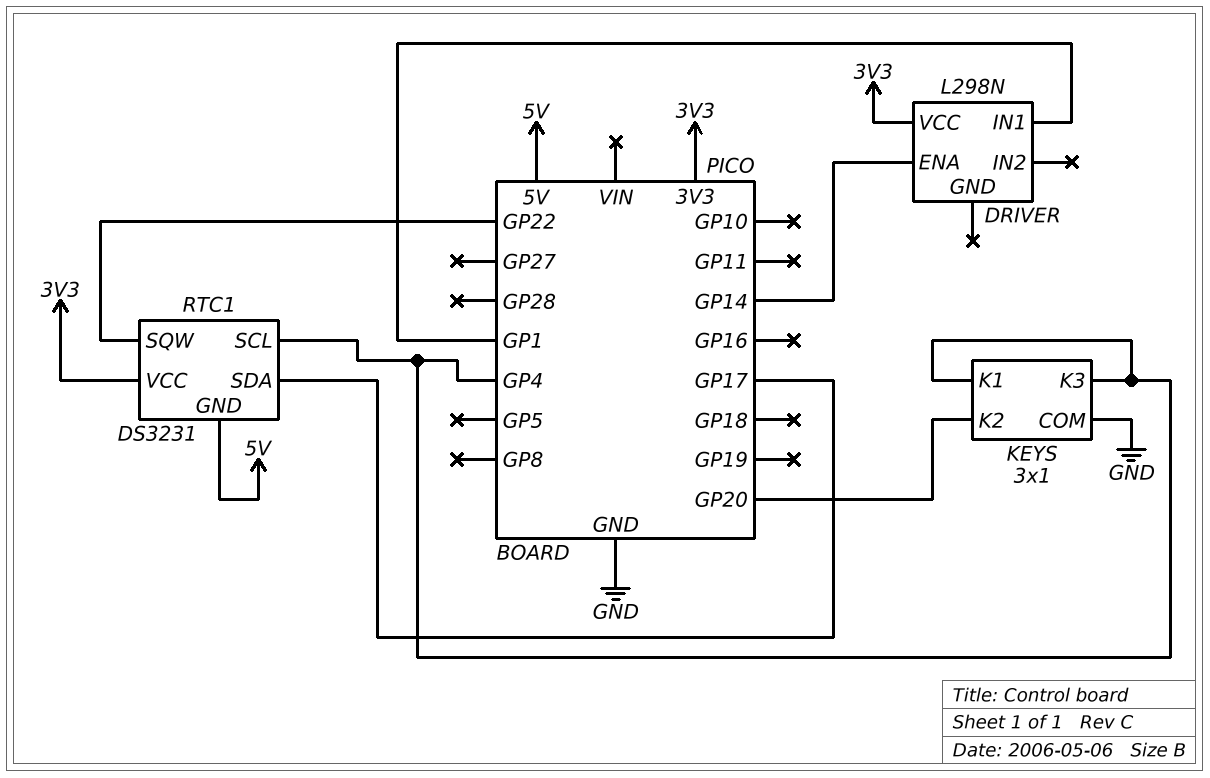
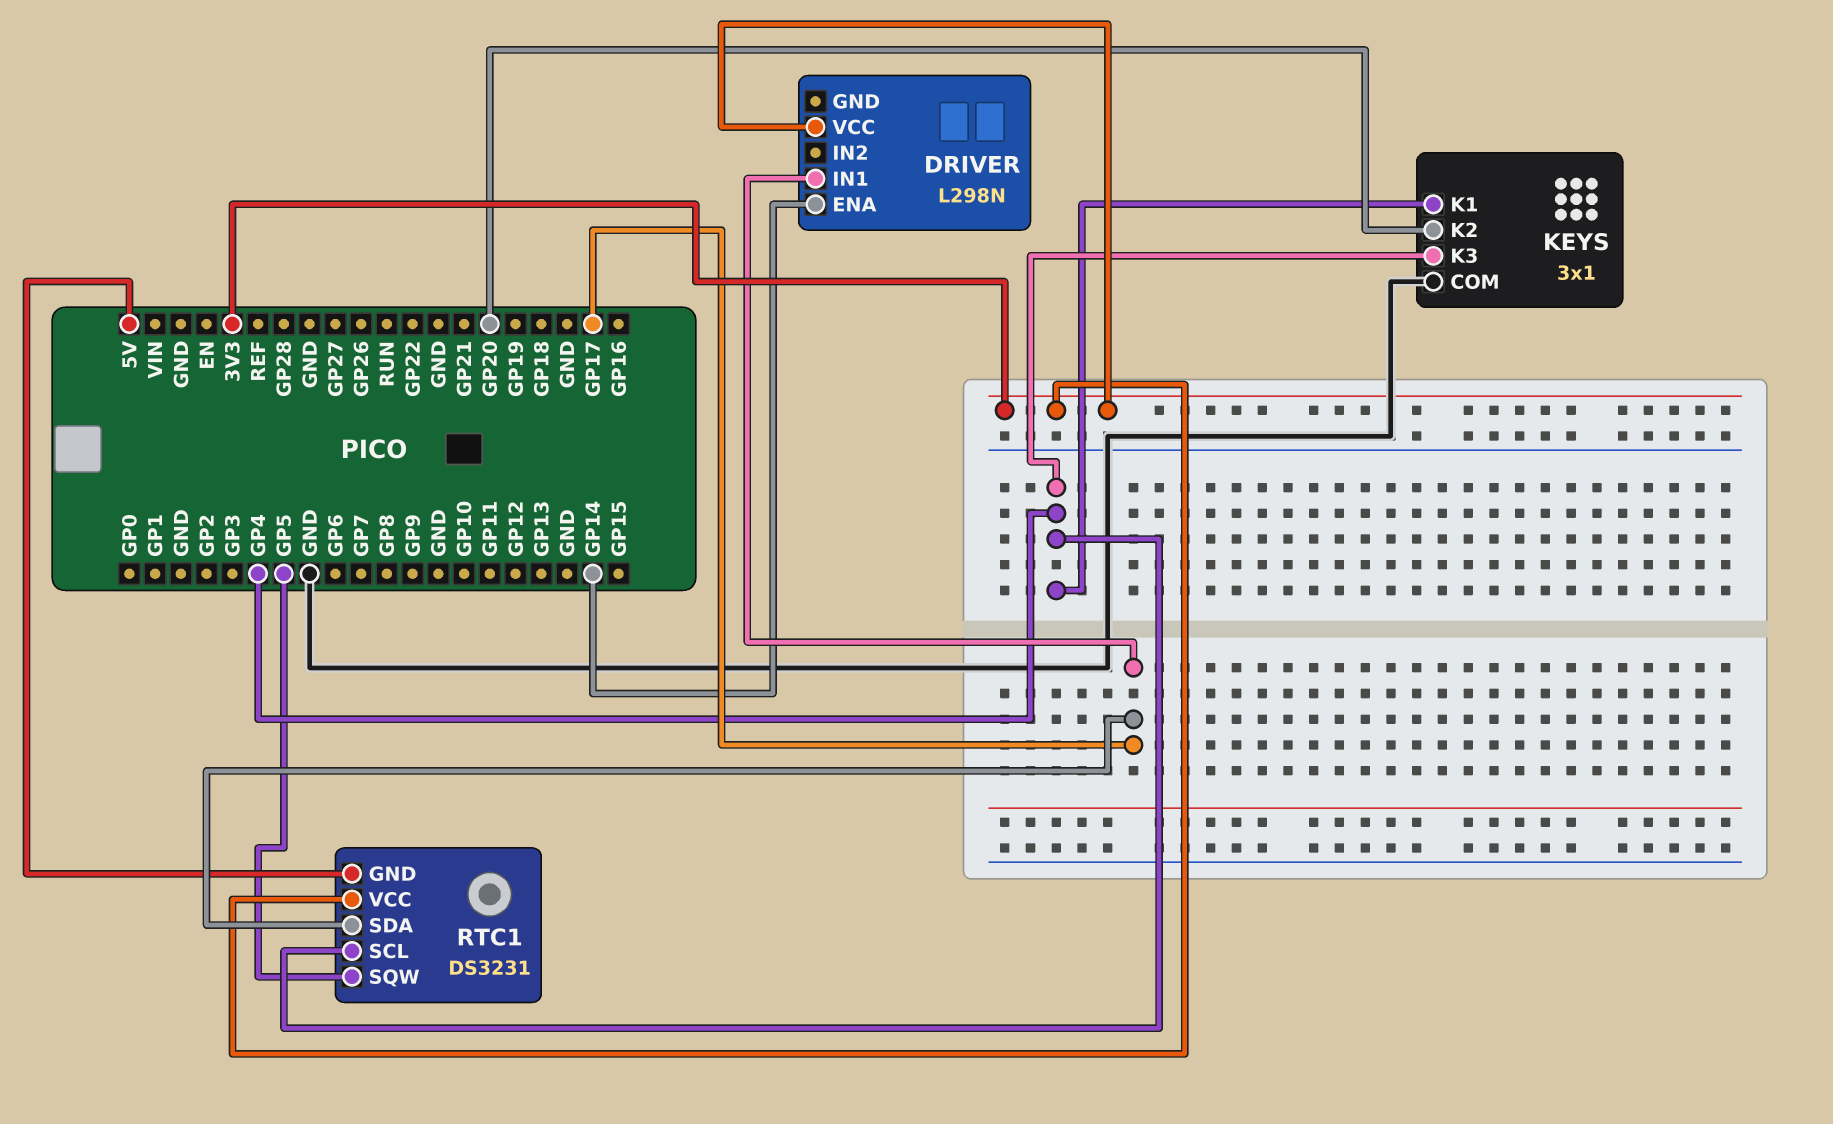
DRIVER pin IN1: GP1 -> GP17
RTC1 pin SQW: GP22 -> GP5

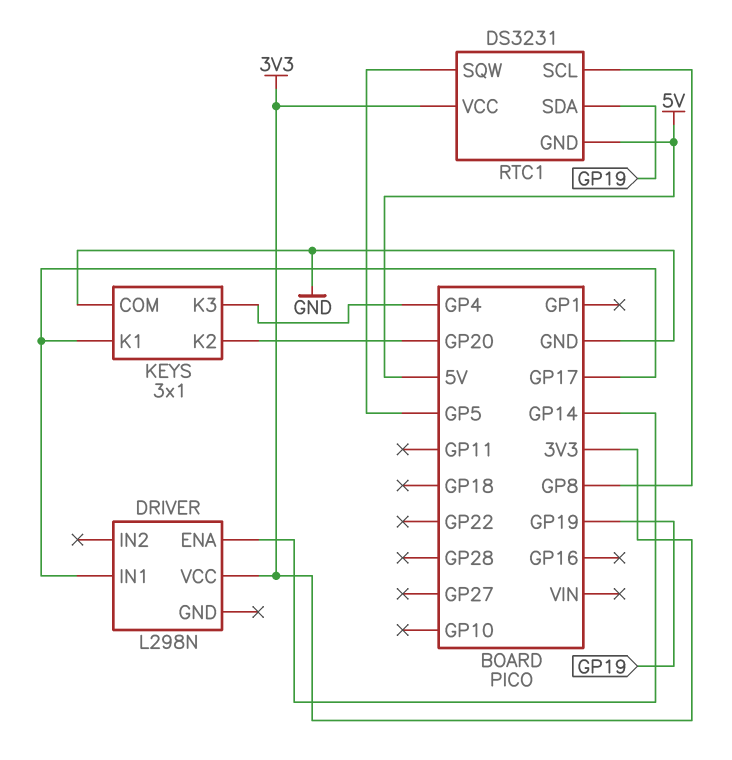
KEYS pin K1: GP4 -> GP17
RTC1 pin SCL: GP4 -> GP8
RTC1 pin SDA: GP17 -> GP19

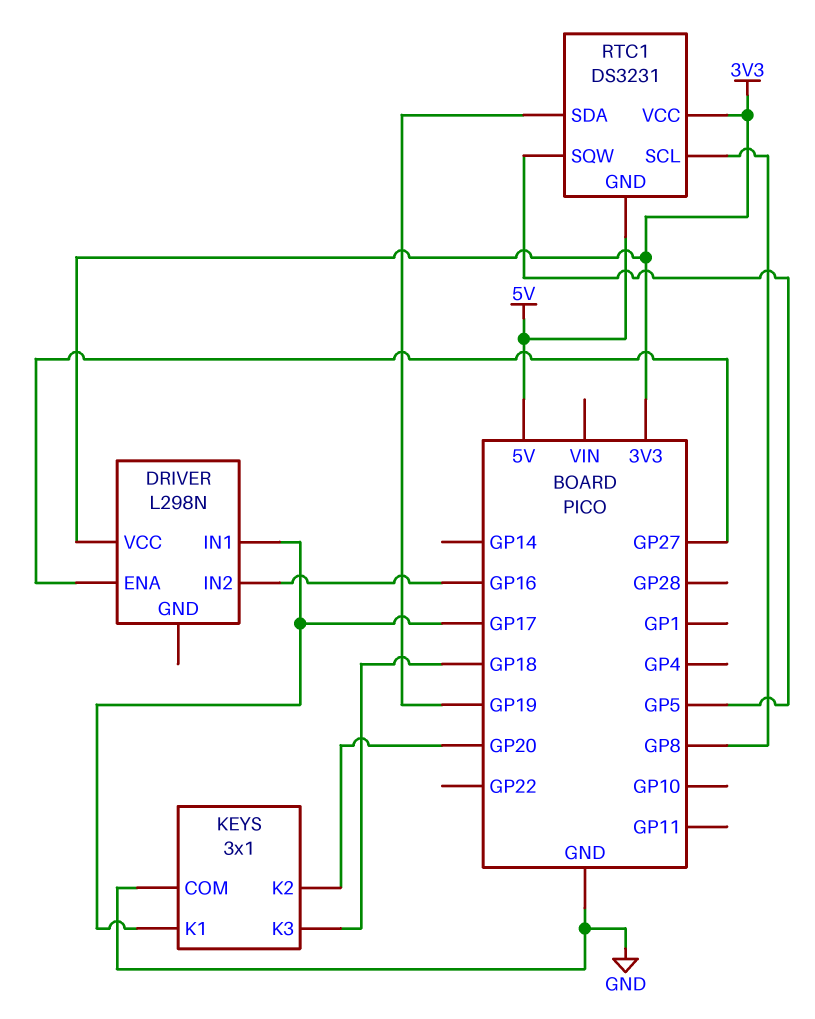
DRIVER pin ENA: GP14 -> GP27
DRIVER pin IN2: none -> GP16
KEYS pin K3: GP4 -> GP18

